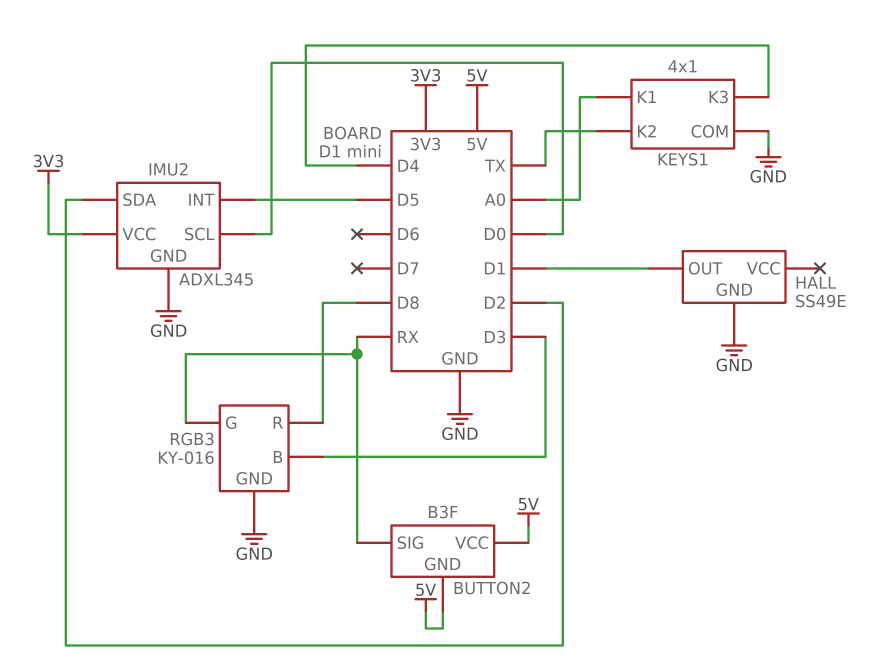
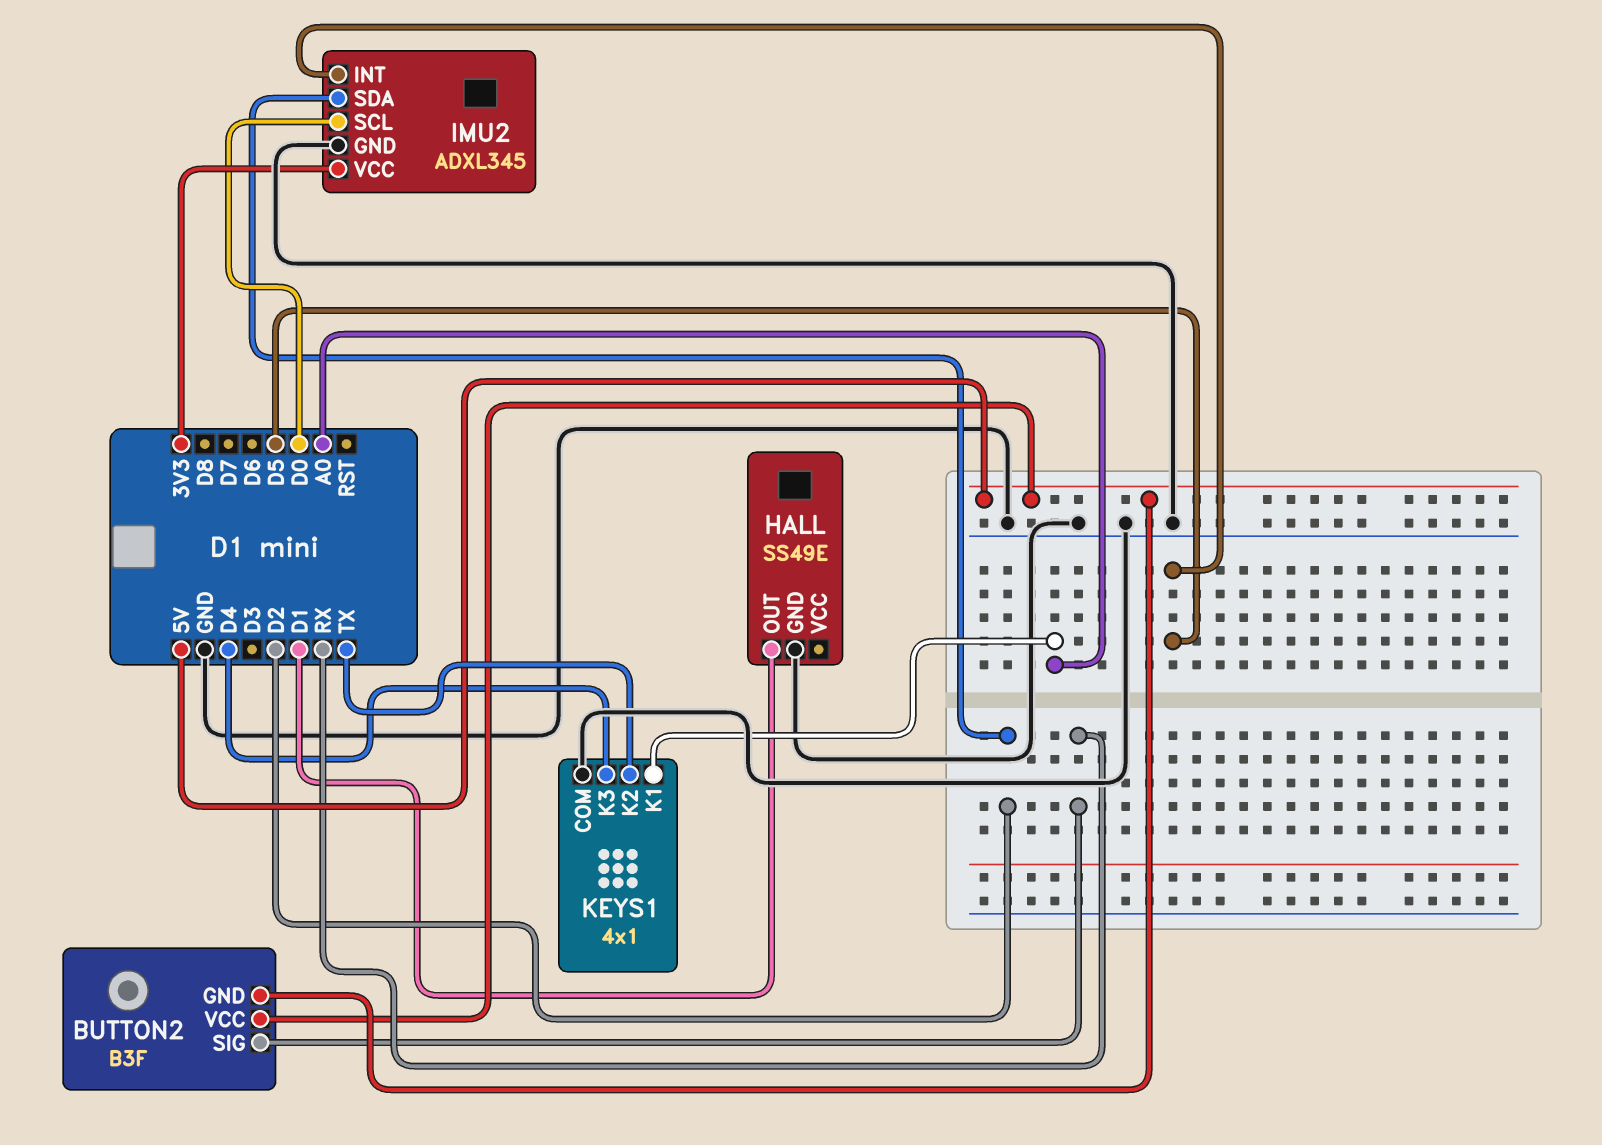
RGB3: KY-016 -> none
RGB3 pin B: D3 -> none
RGB3 pin G: RX -> none
RGB3 pin GND: GND -> none
RGB3 pin R: D8 -> none

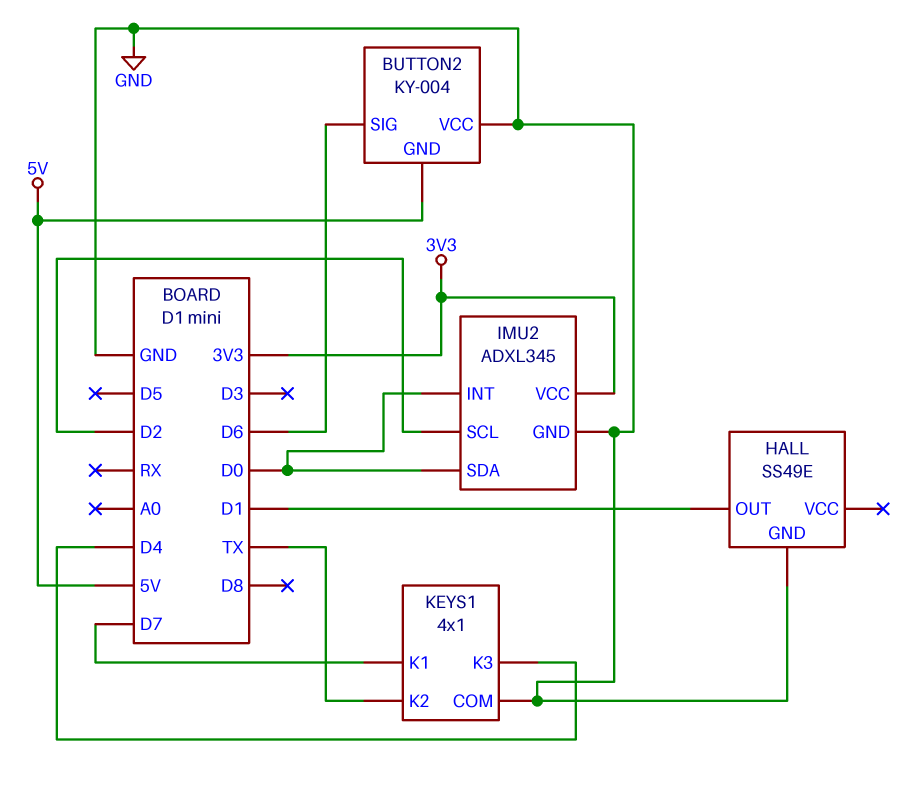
BUTTON2: B3F -> KY-004
BUTTON2 pin SIG: RX -> D6
BUTTON2 pin VCC: 5V -> GND
IMU2 pin INT: D5 -> D0
IMU2 pin SCL: D0 -> D2
IMU2 pin SDA: D2 -> D0
KEYS1 pin K1: A0 -> D7

